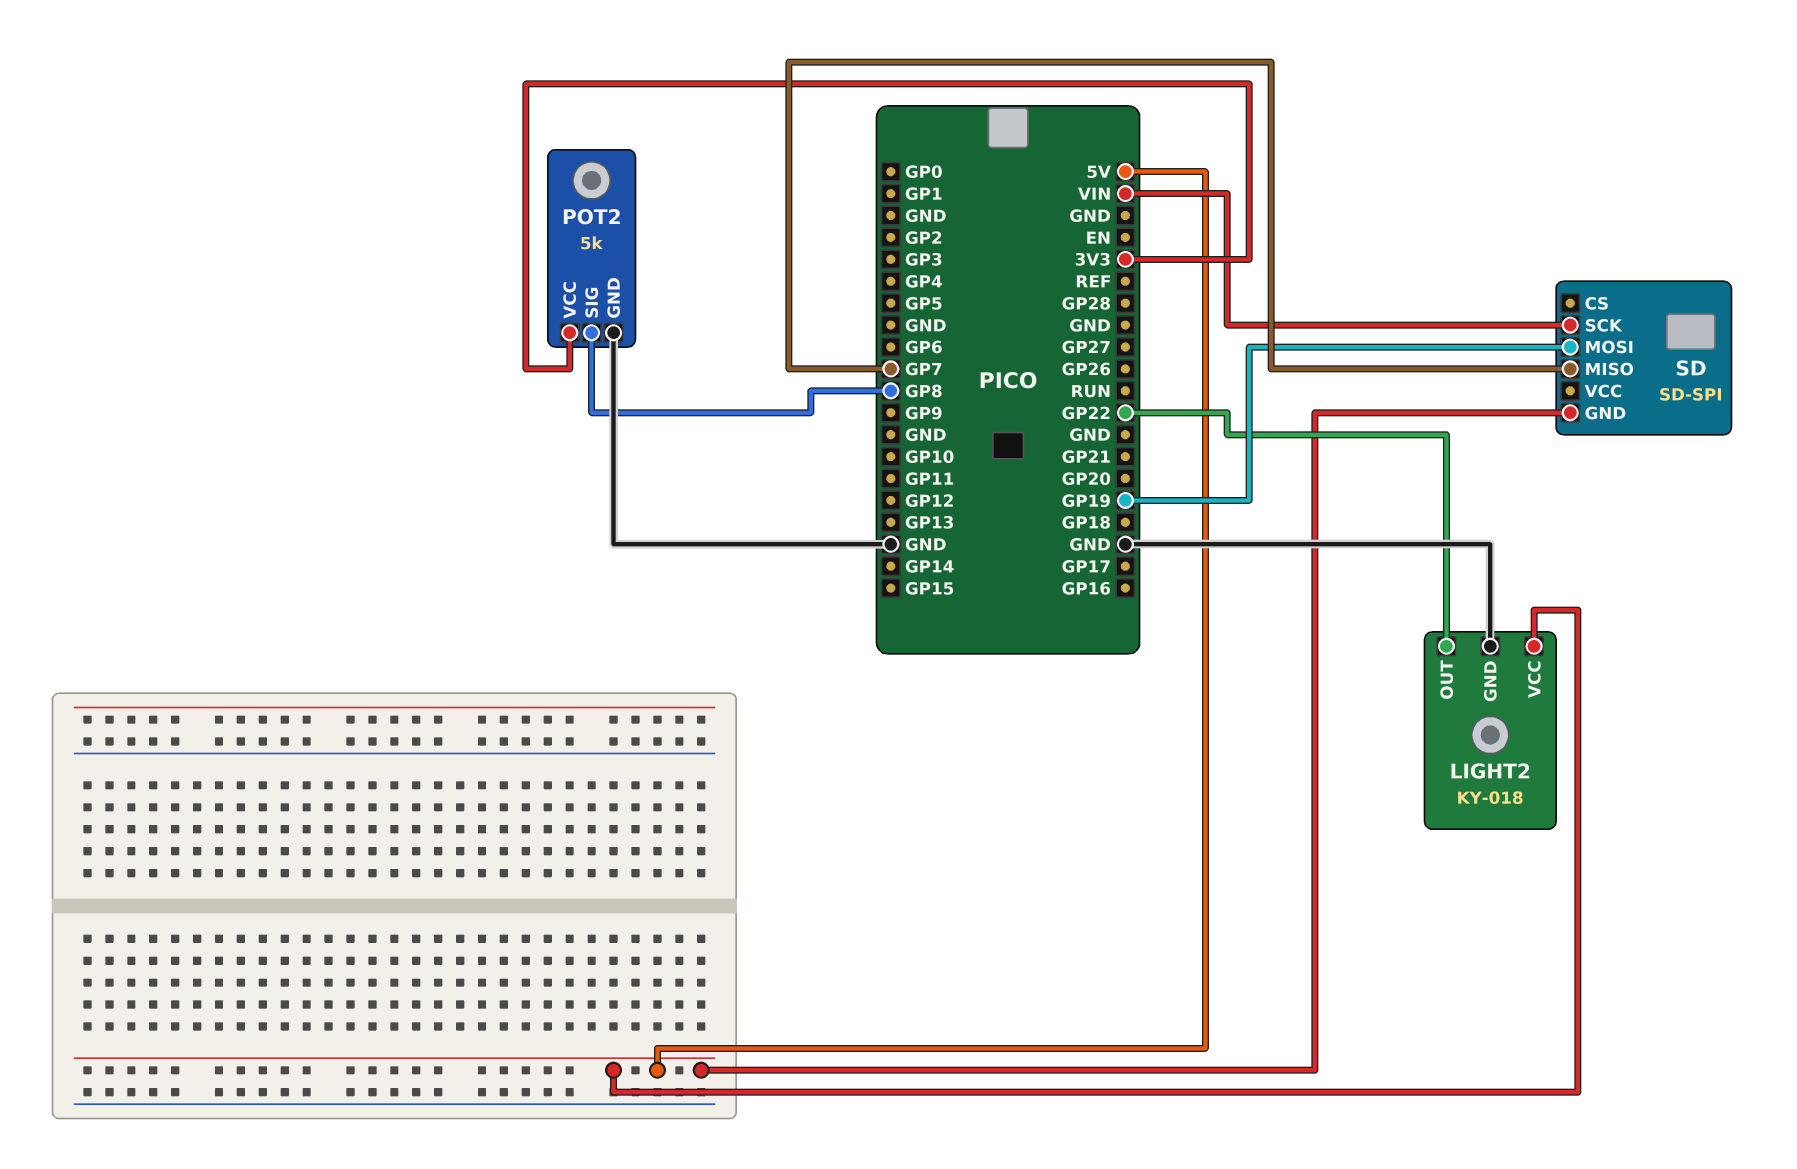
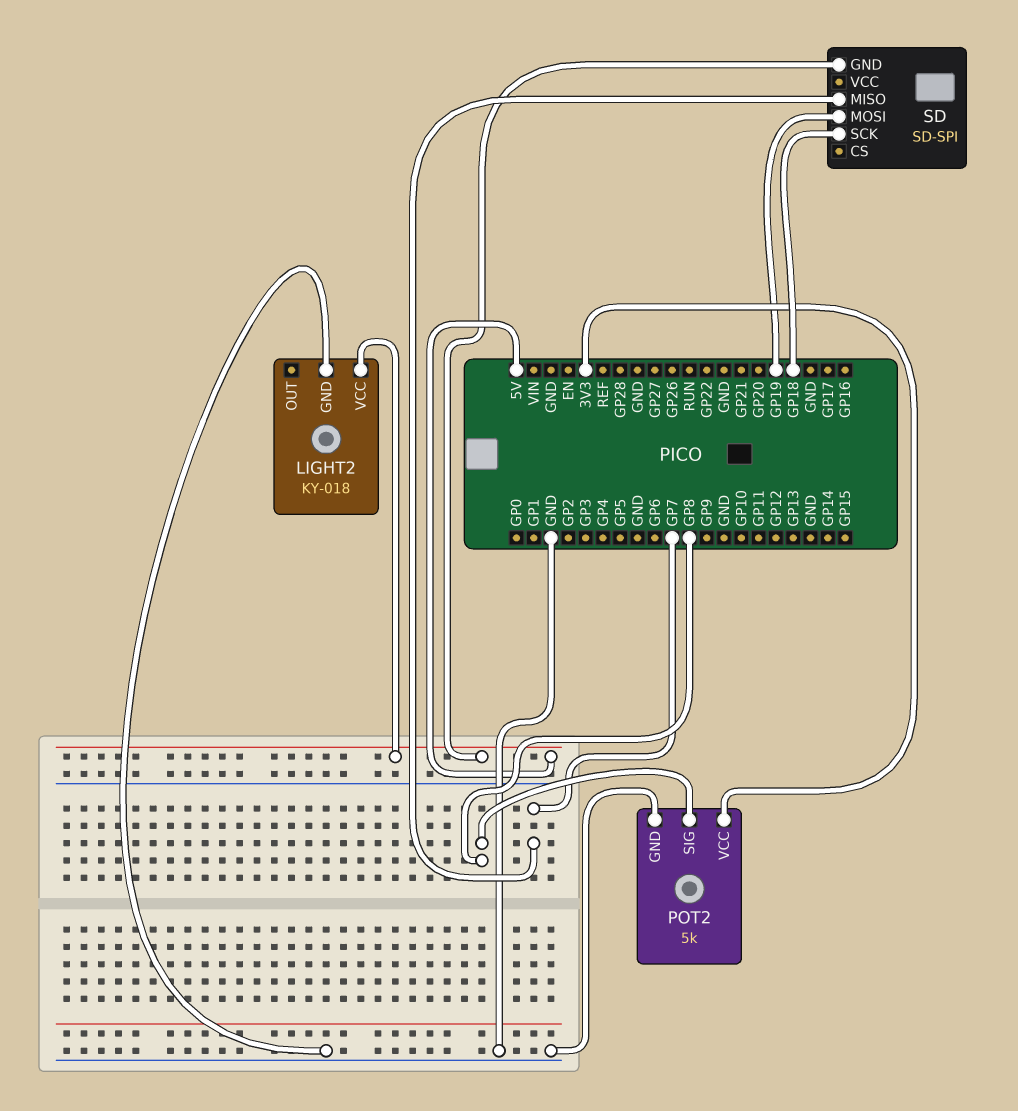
LIGHT2 pin OUT: GP22 -> none
SD pin SCK: VIN -> GP18

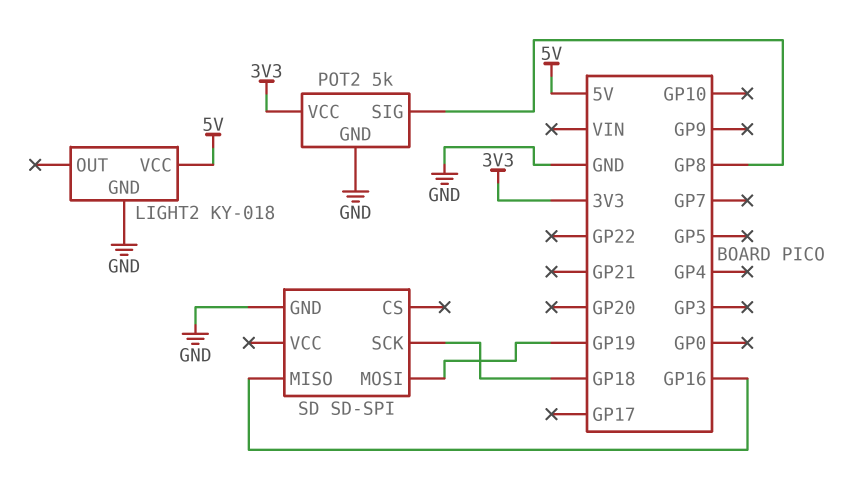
SD pin GND: 5V -> GND
SD pin MISO: GP7 -> GP16

